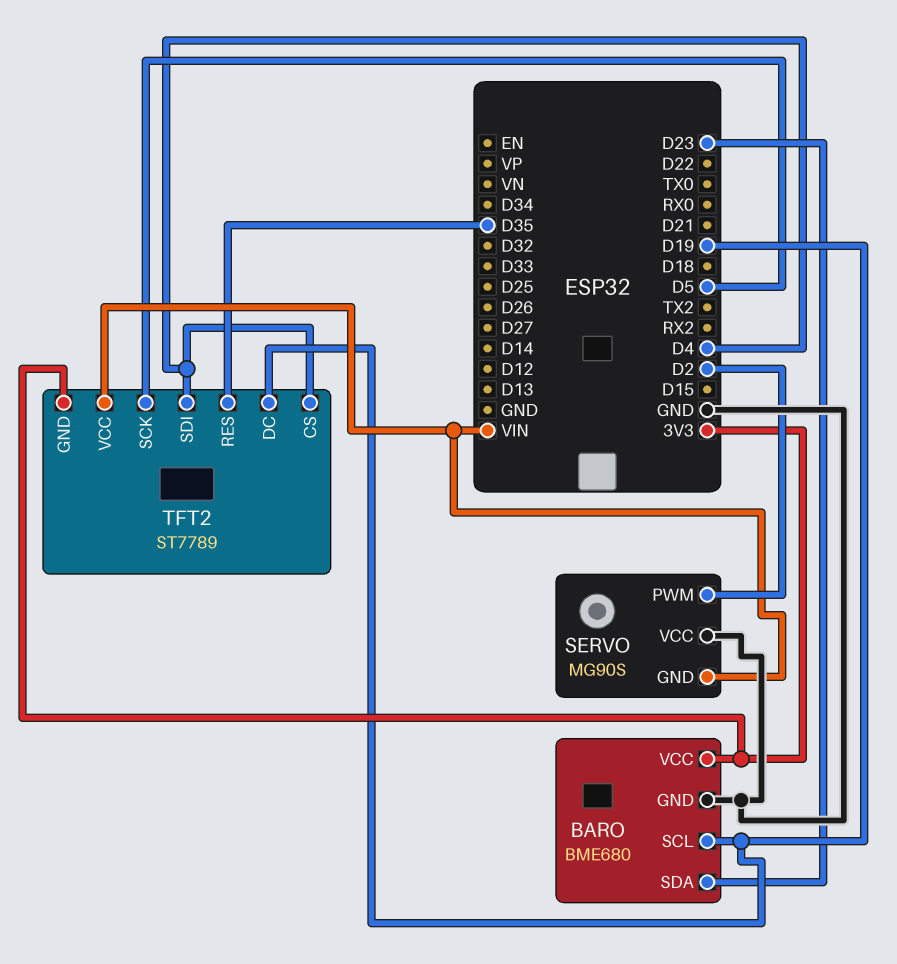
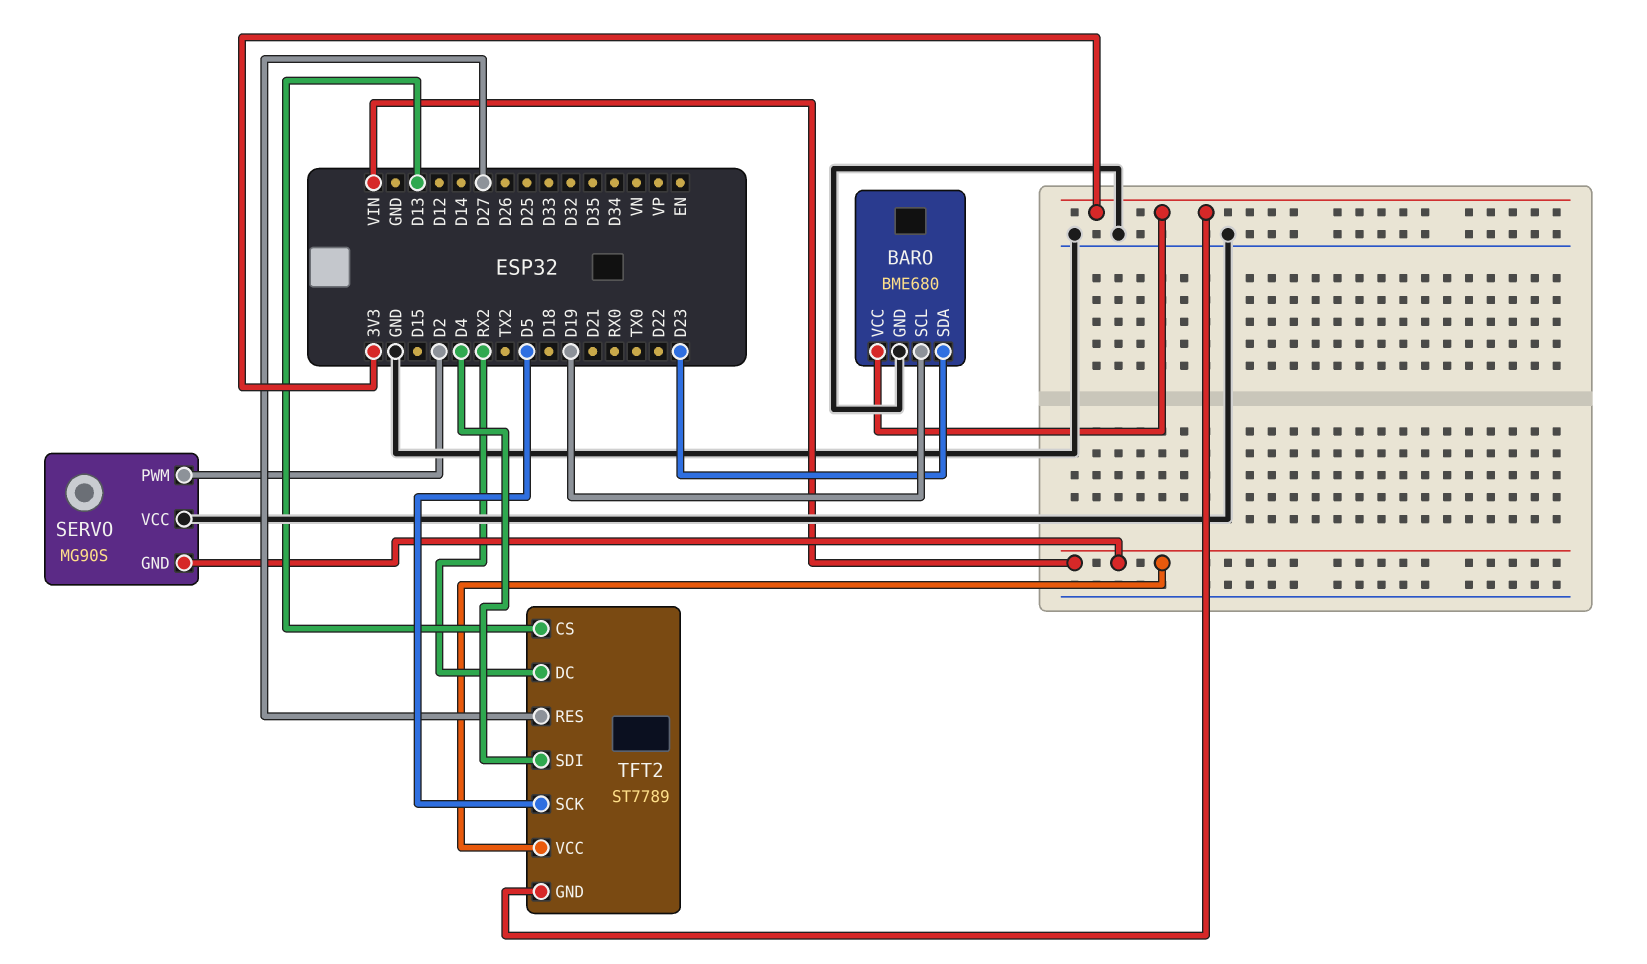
TFT2 pin CS: D4 -> D13
TFT2 pin DC: D19 -> RX2
TFT2 pin RES: D35 -> D27

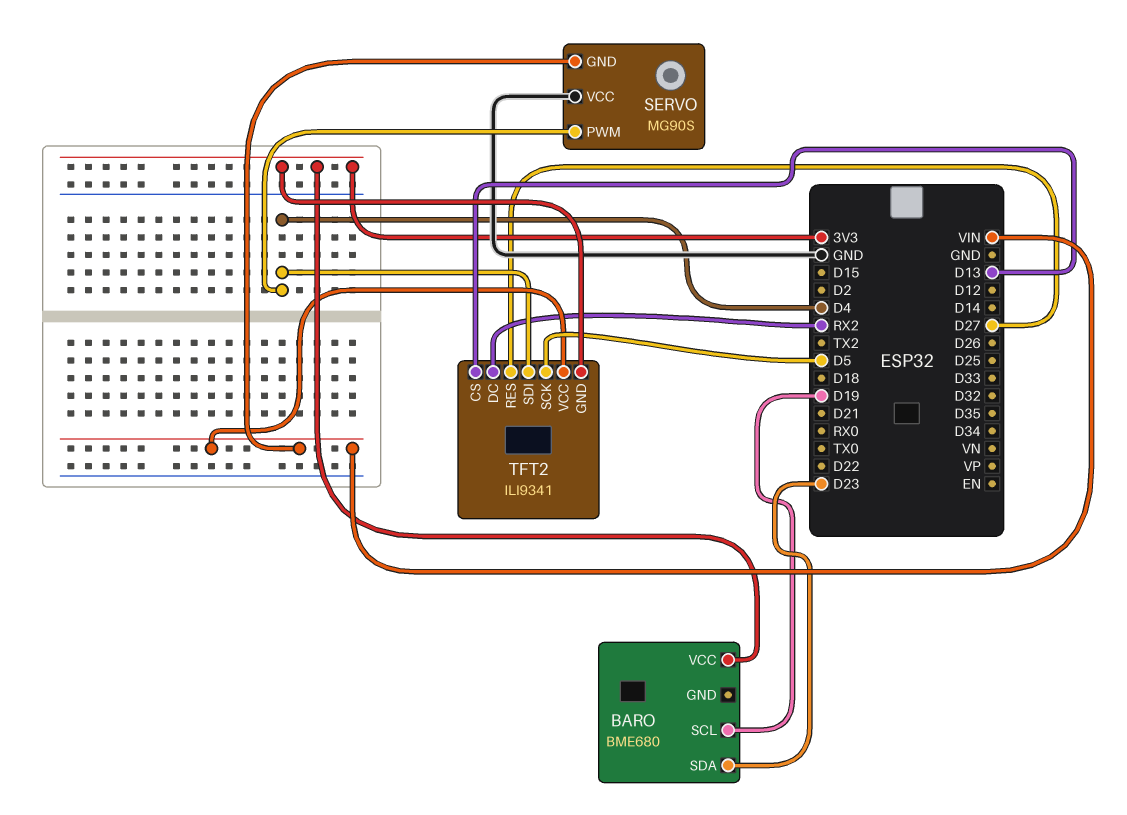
BARO pin GND: GND -> none
SERVO pin PWM: D2 -> D4
TFT2: ST7789 -> ILI9341

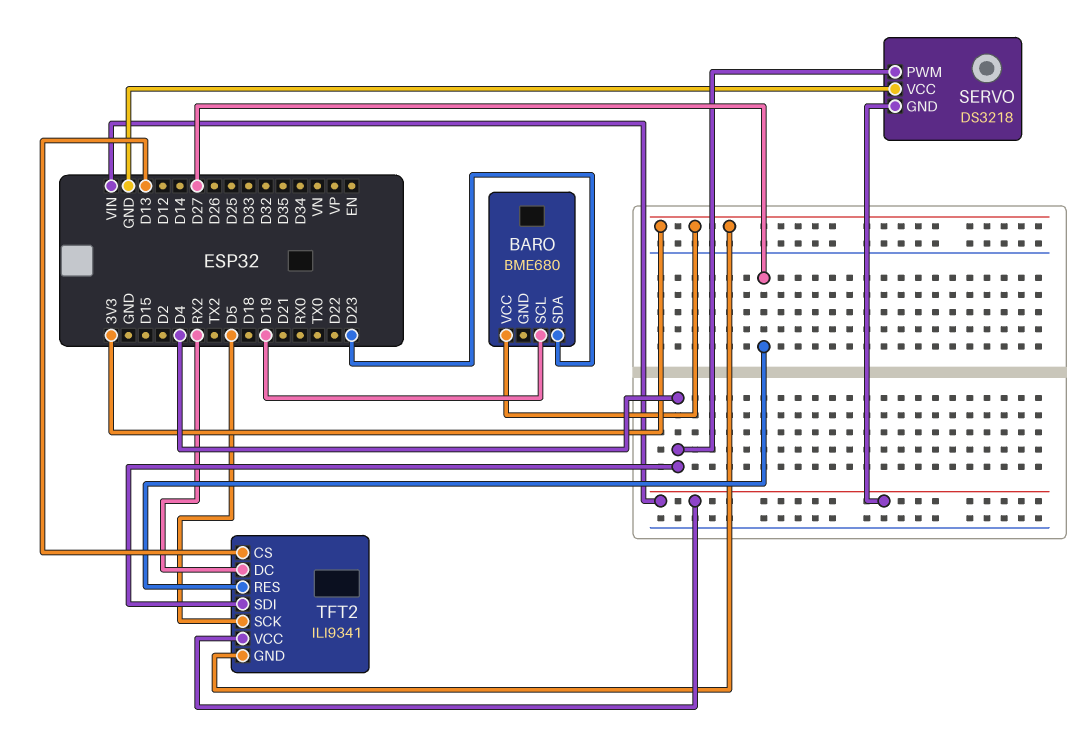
SERVO: MG90S -> DS3218

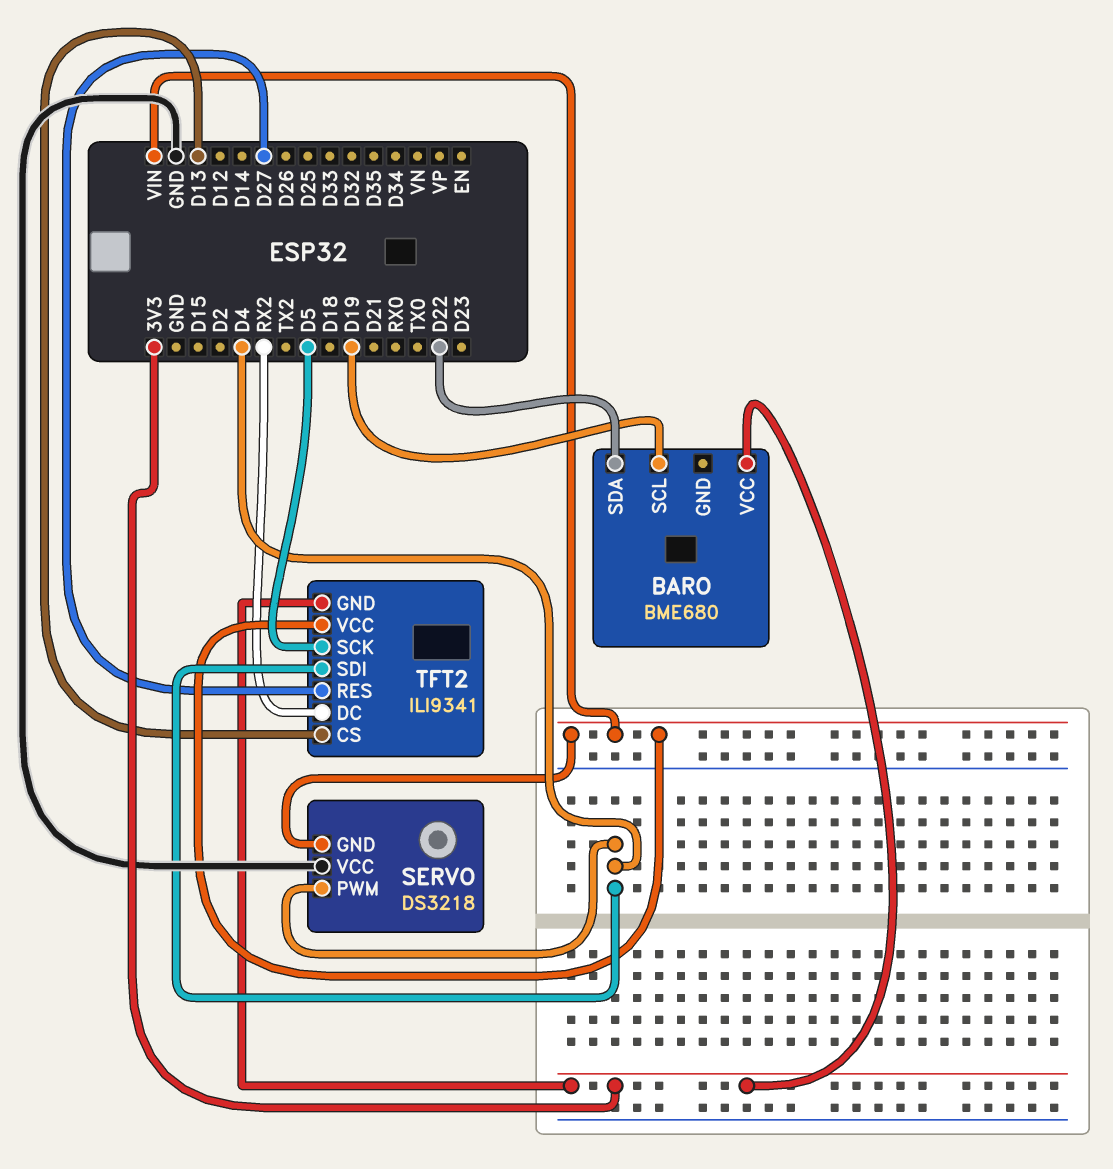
BARO pin SDA: D23 -> D22

